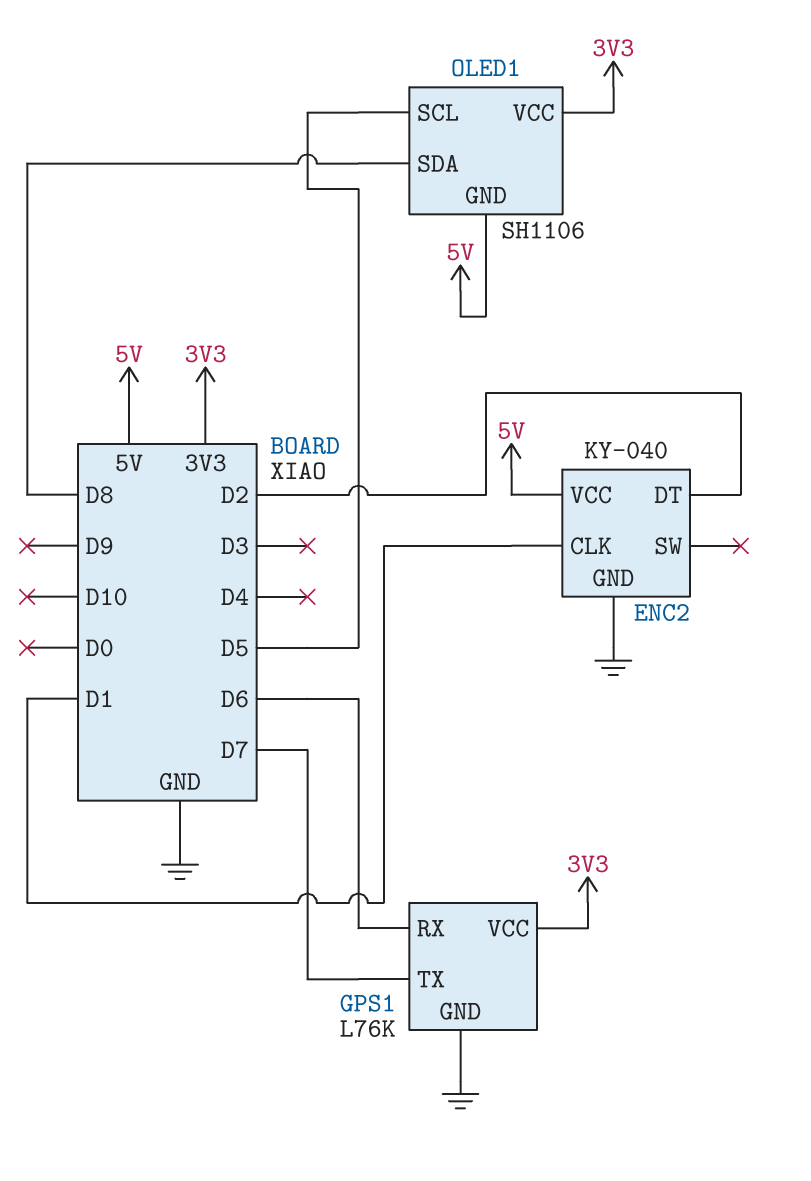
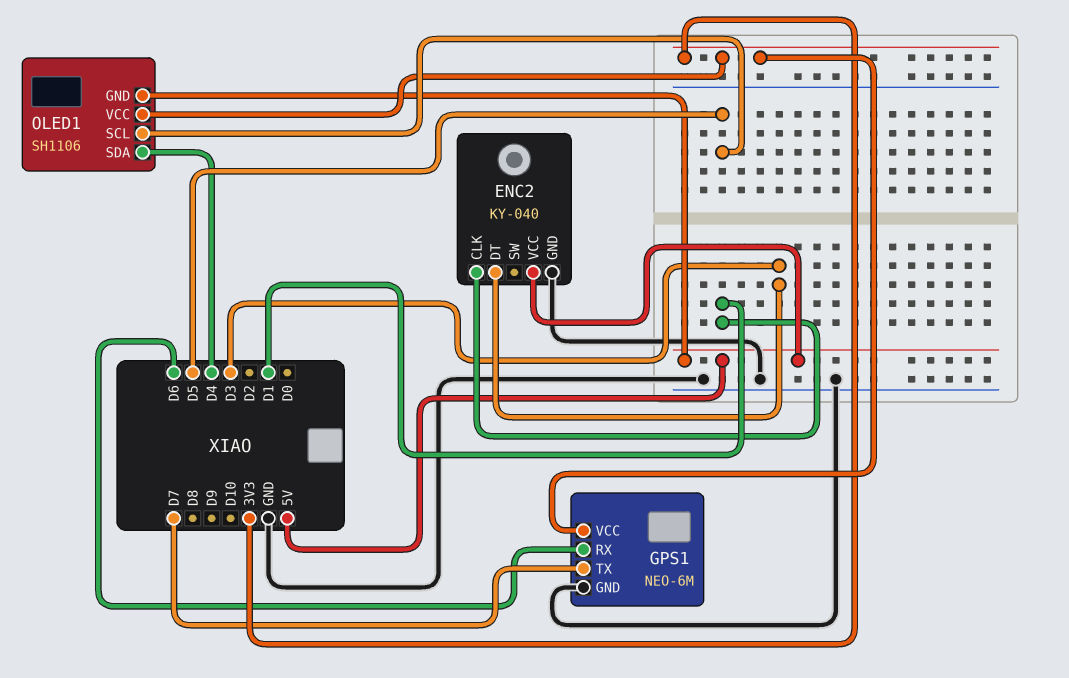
ENC2 pin DT: D2 -> D3
GPS1: L76K -> NEO-6M
OLED1 pin SDA: D8 -> D4

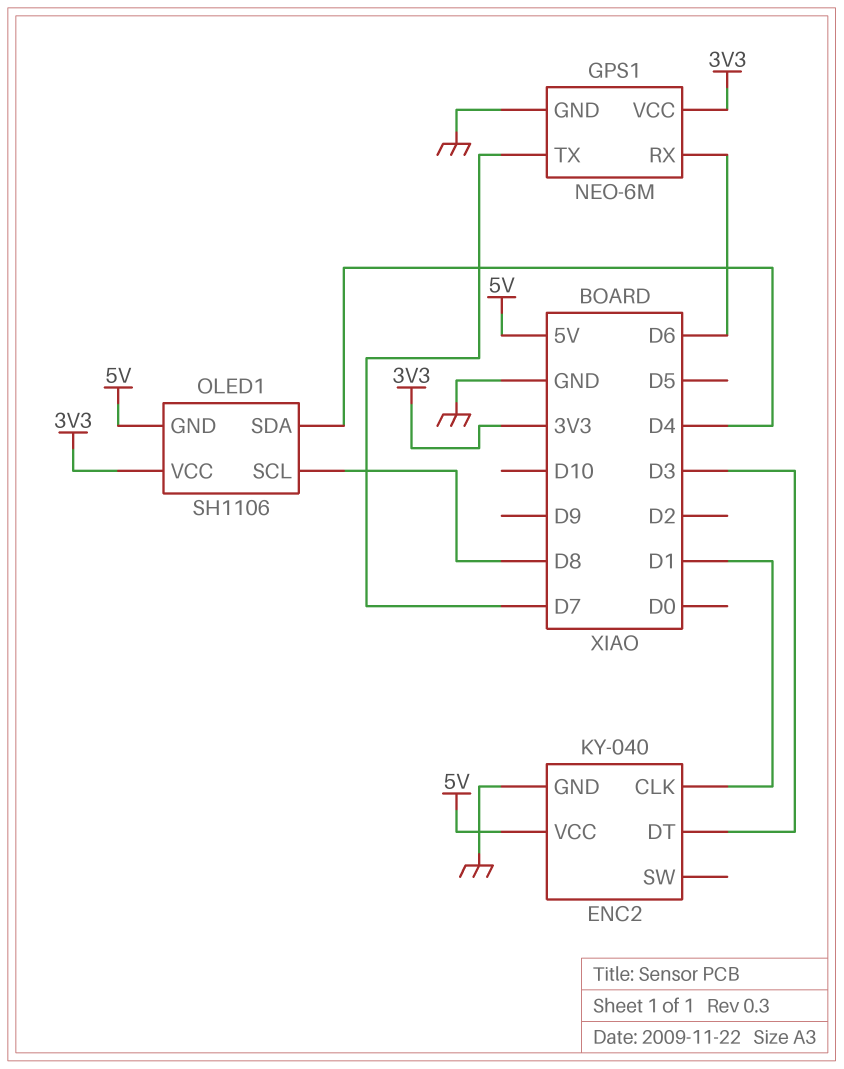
OLED1 pin SCL: D5 -> D8

